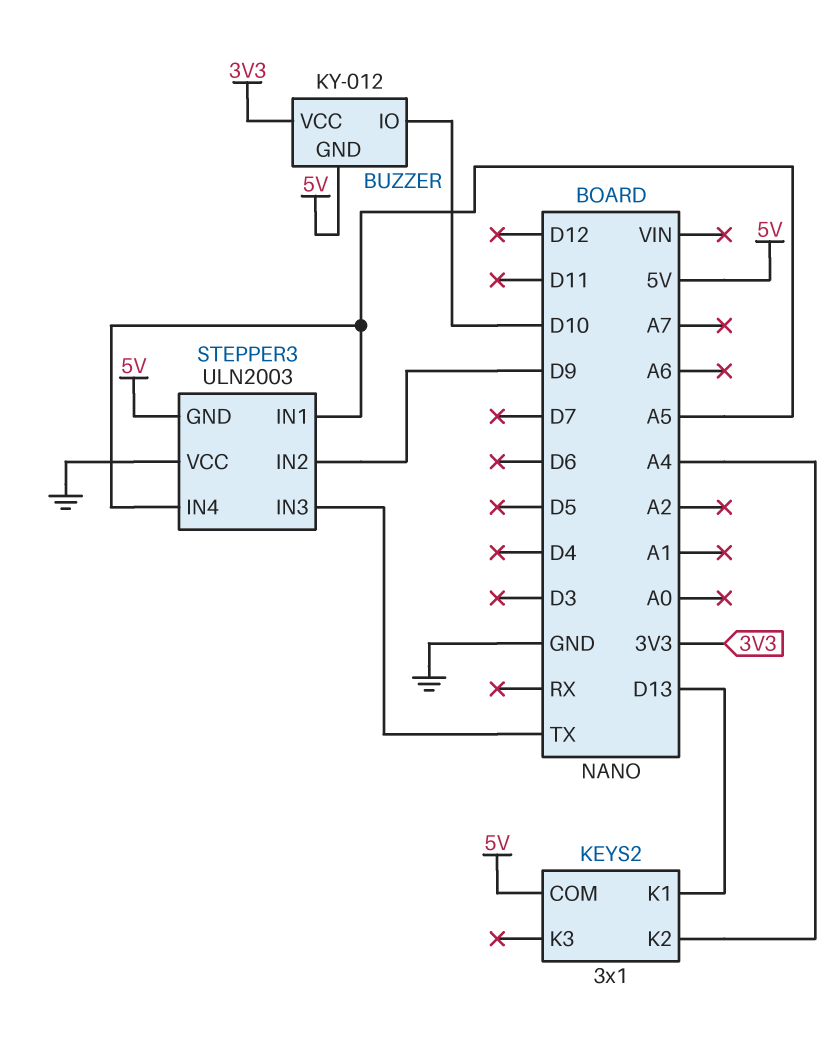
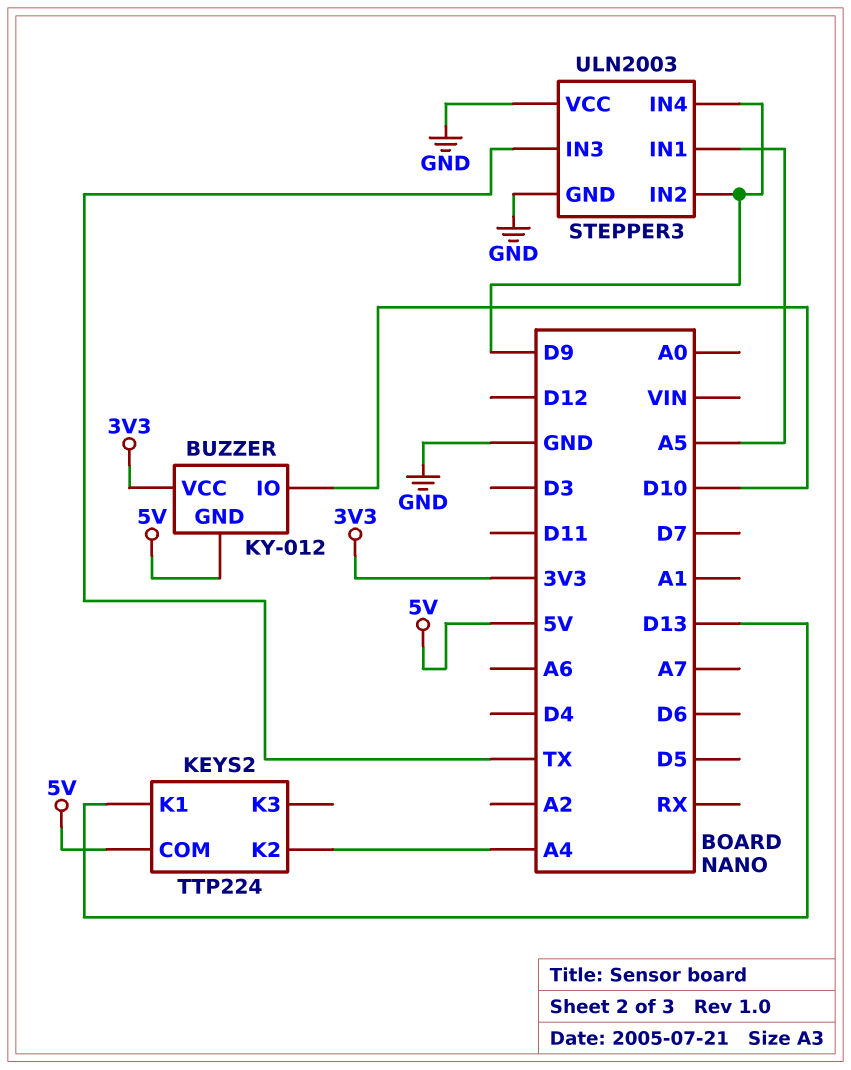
KEYS2: 3x1 -> TTP224
STEPPER3 pin GND: 5V -> GND
STEPPER3 pin IN4: A5 -> D9

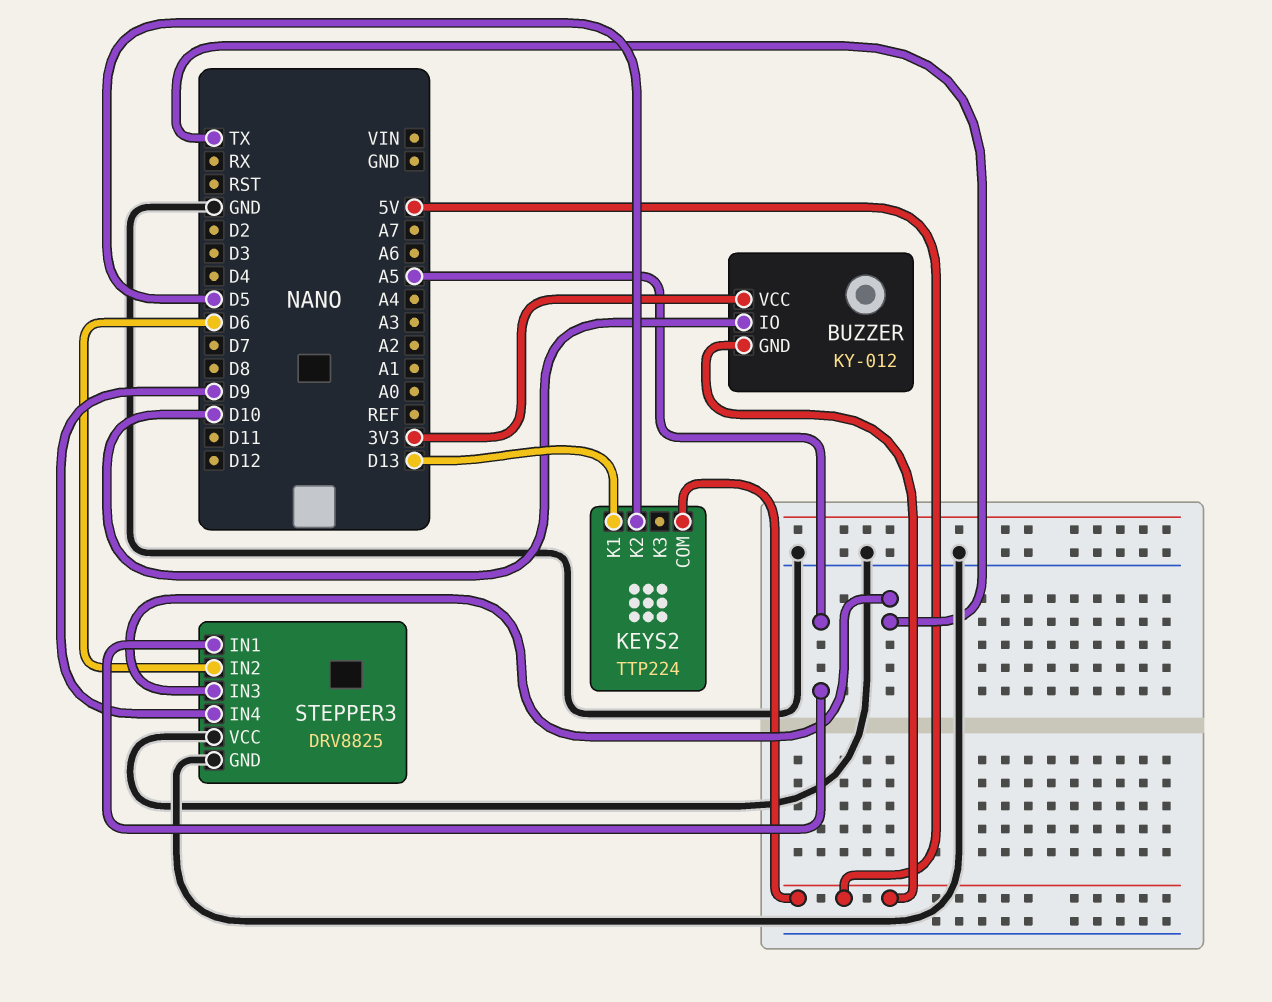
KEYS2 pin K2: A4 -> D5
STEPPER3: ULN2003 -> DRV8825
STEPPER3 pin IN2: D9 -> D6

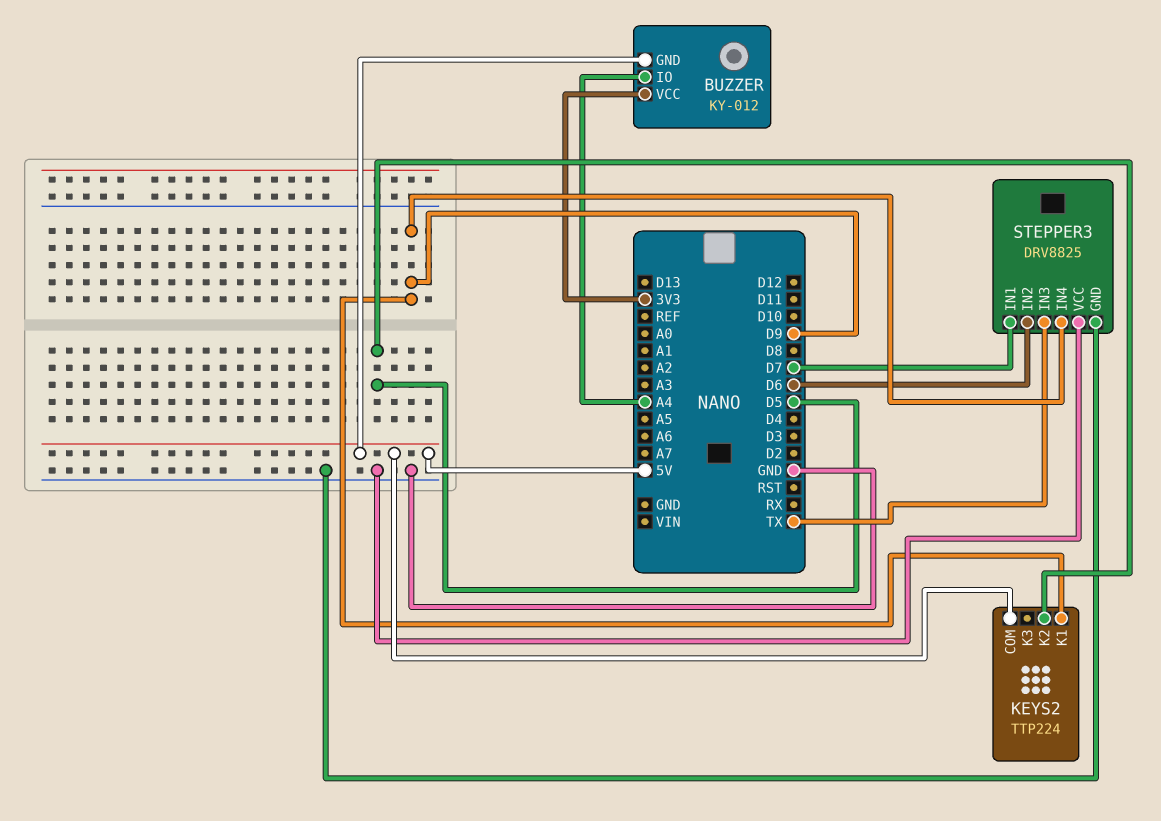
BUZZER pin IO: D10 -> A4
KEYS2 pin K1: D13 -> D9
STEPPER3 pin IN1: A5 -> D7

